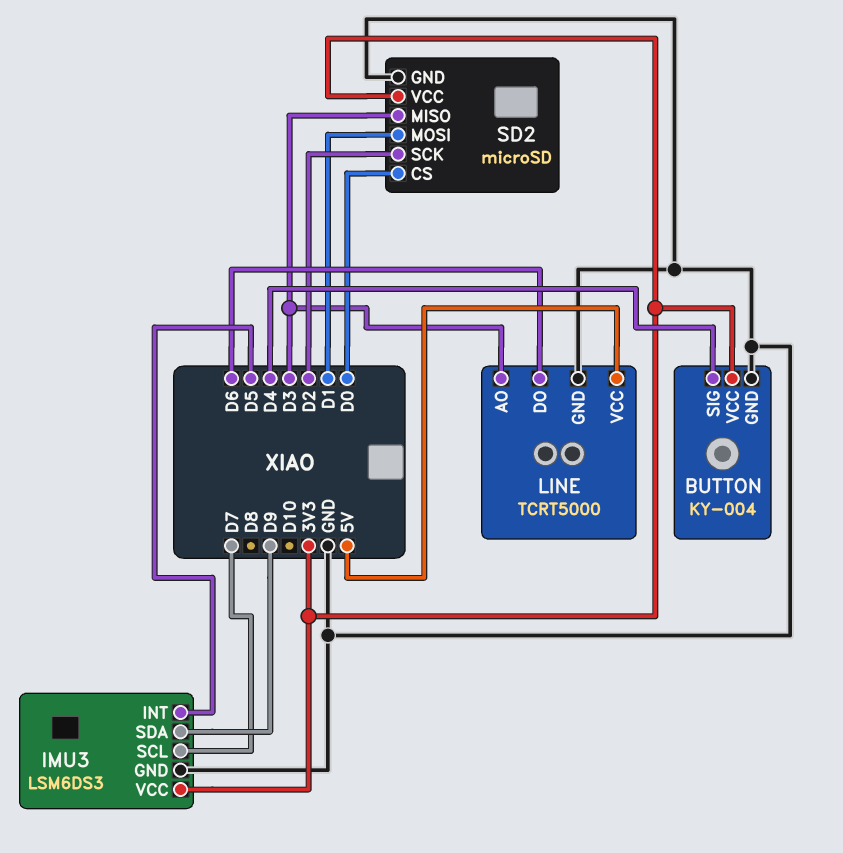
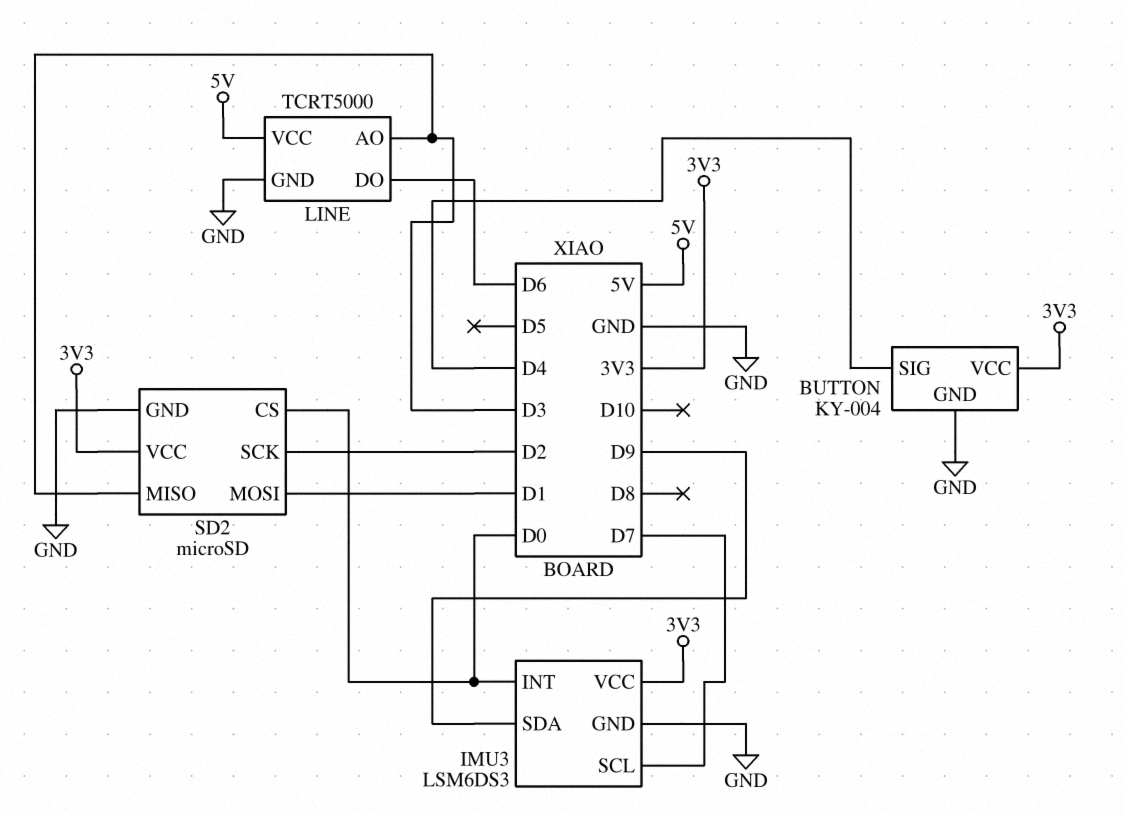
IMU3 pin INT: D5 -> D0

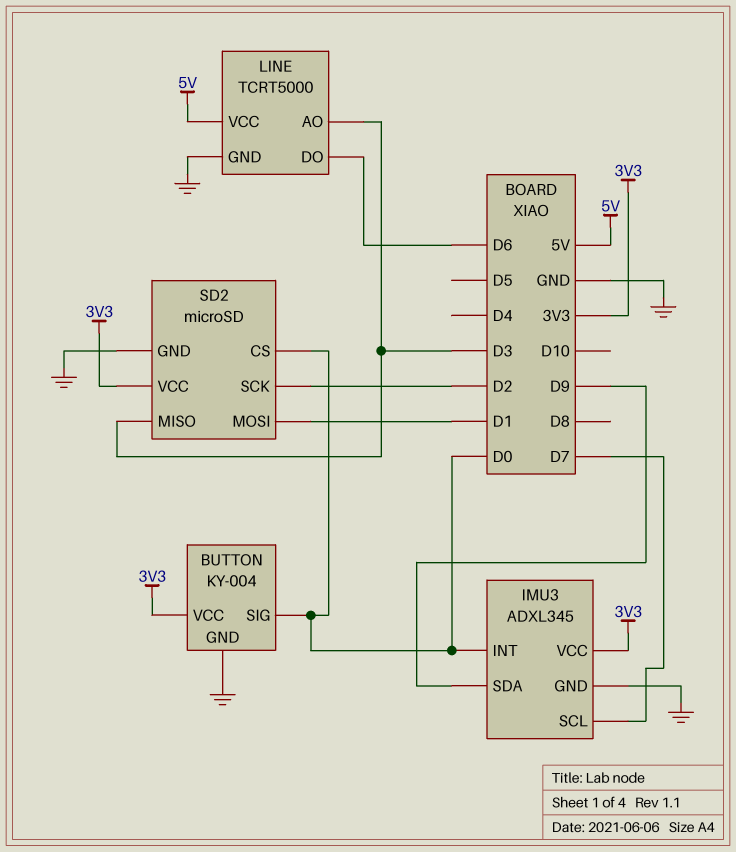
BUTTON pin SIG: D4 -> D0
IMU3: LSM6DS3 -> ADXL345

